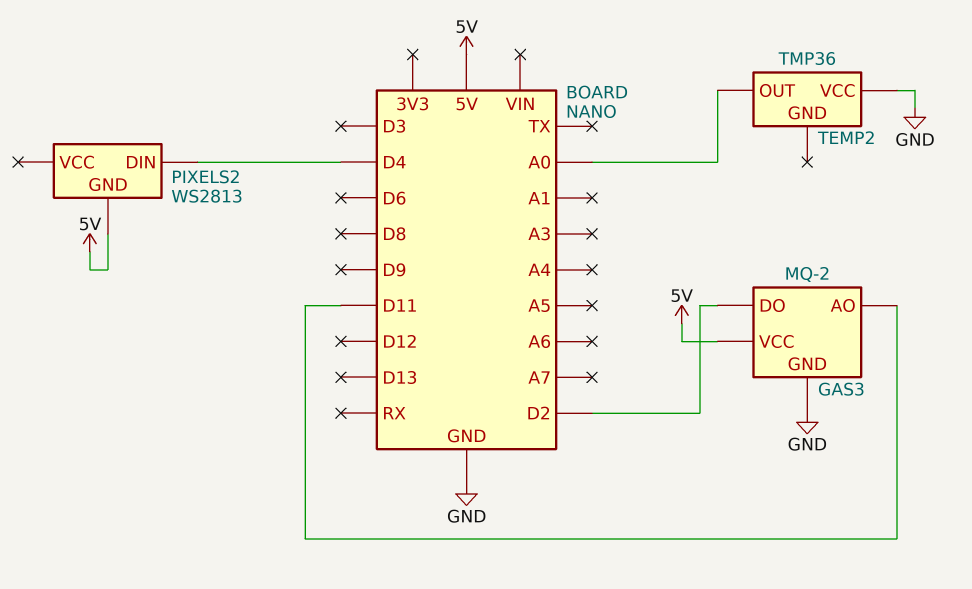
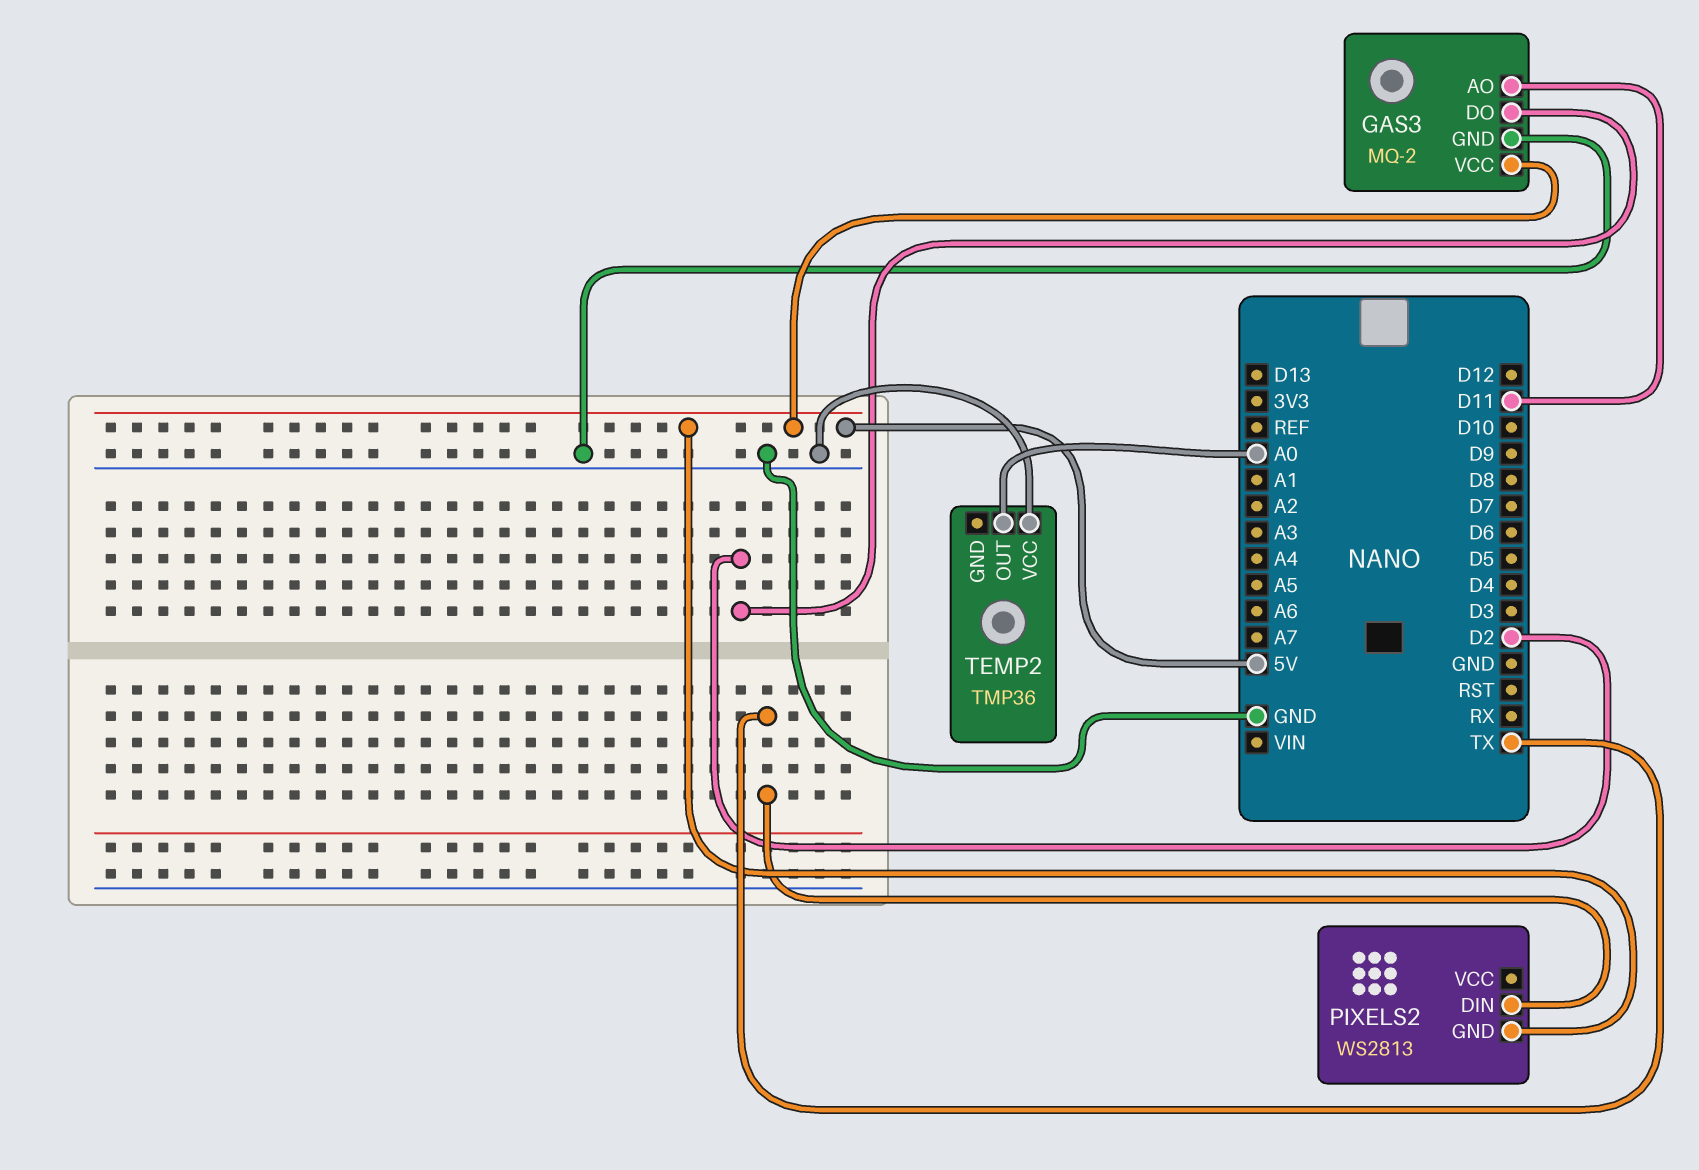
PIXELS2 pin DIN: D4 -> TX

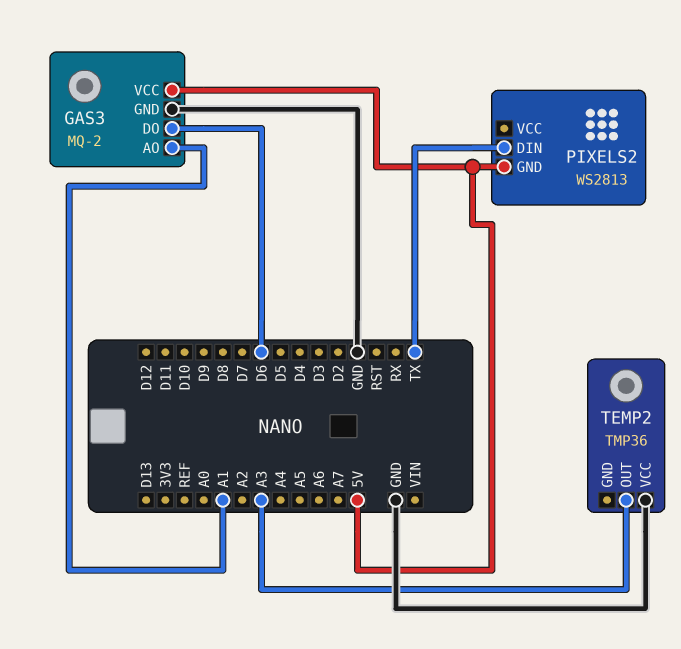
GAS3 pin AO: D11 -> A1
GAS3 pin DO: D2 -> D6
TEMP2 pin OUT: A0 -> A3

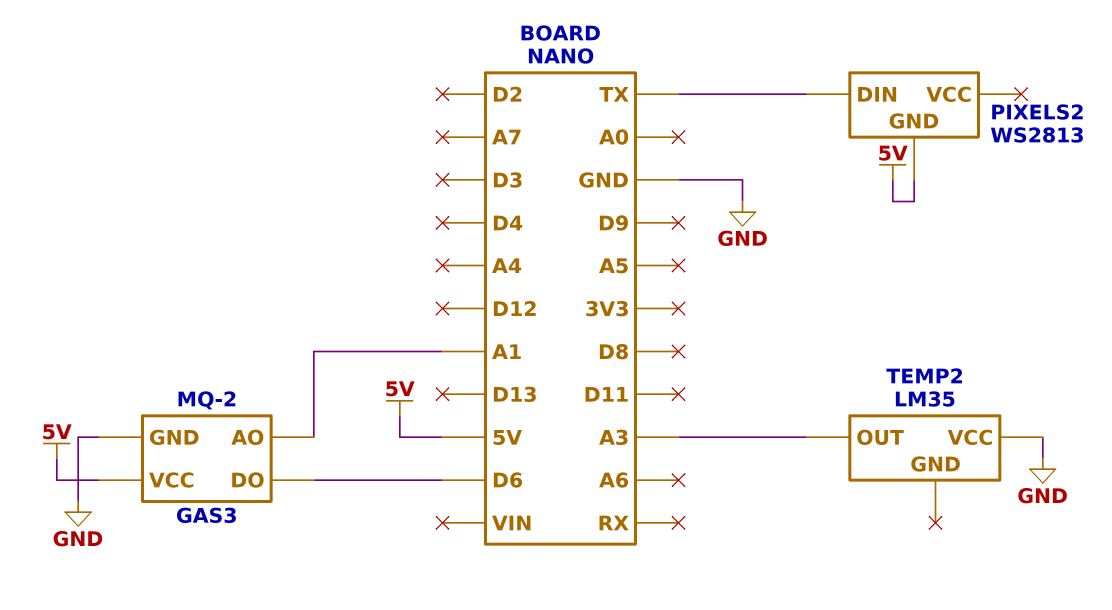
TEMP2: TMP36 -> LM35

